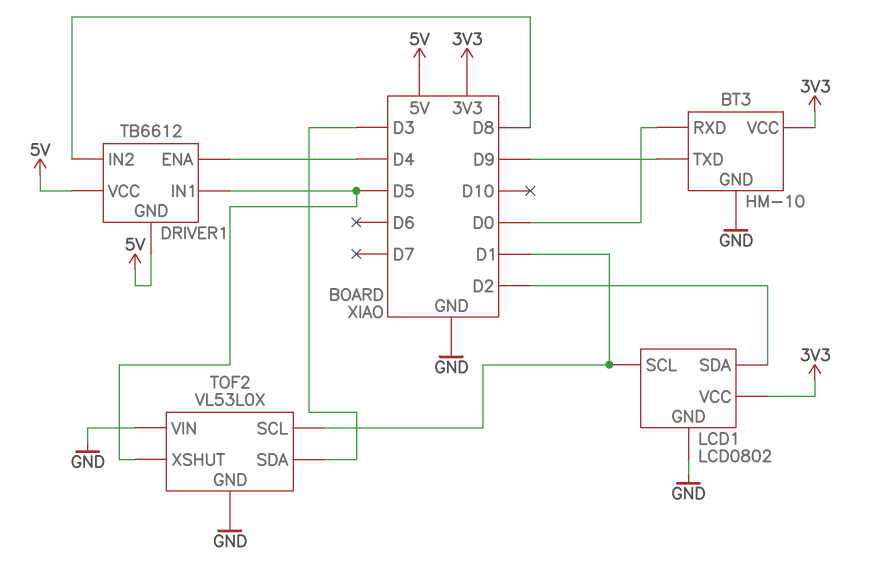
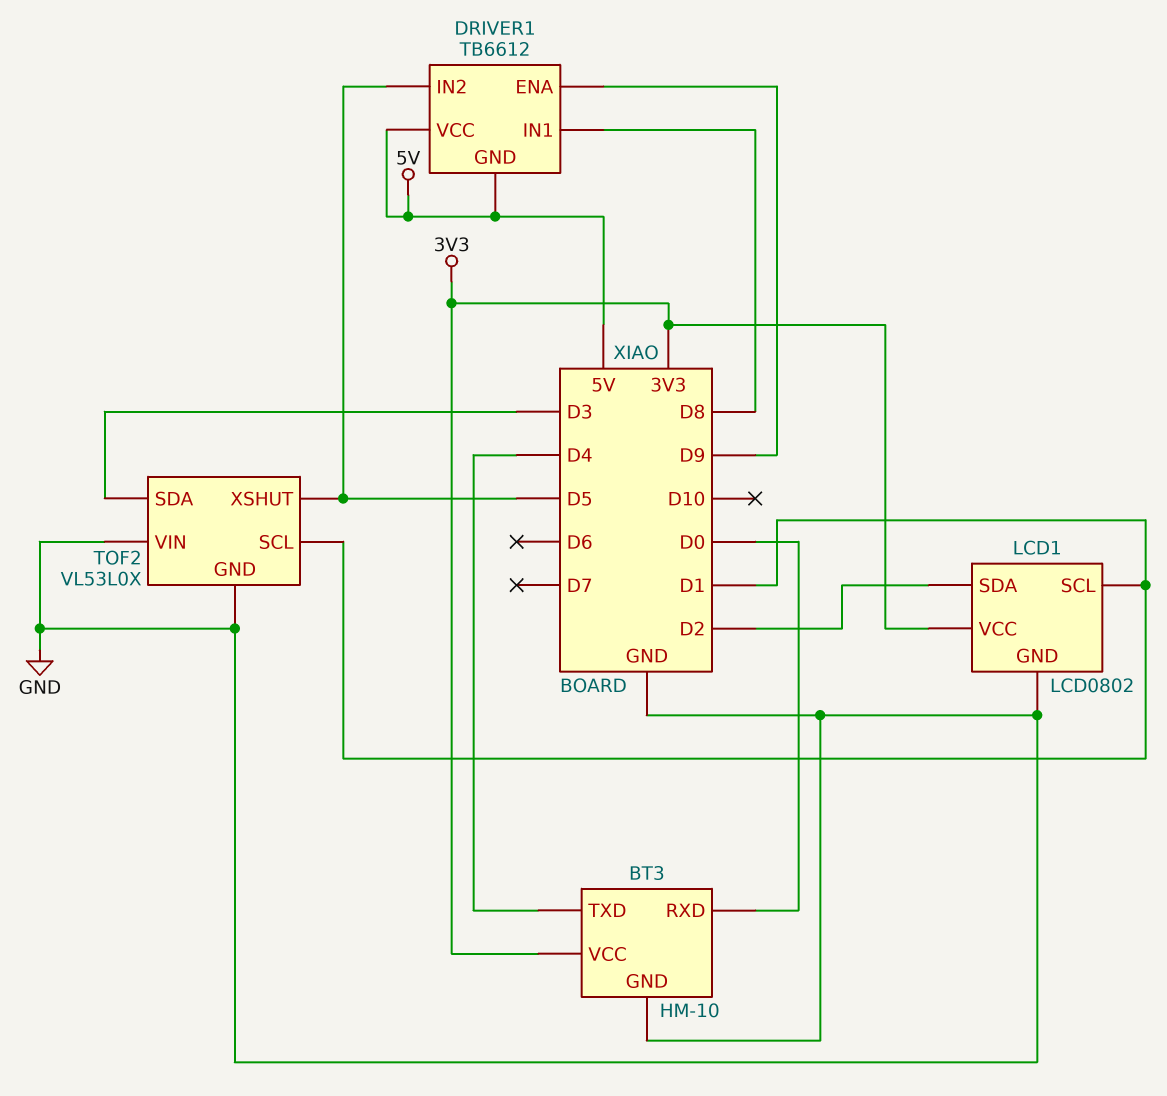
BT3 pin TXD: D9 -> D4
DRIVER1 pin ENA: D4 -> D9
DRIVER1 pin IN1: D5 -> D8
DRIVER1 pin IN2: D8 -> D5

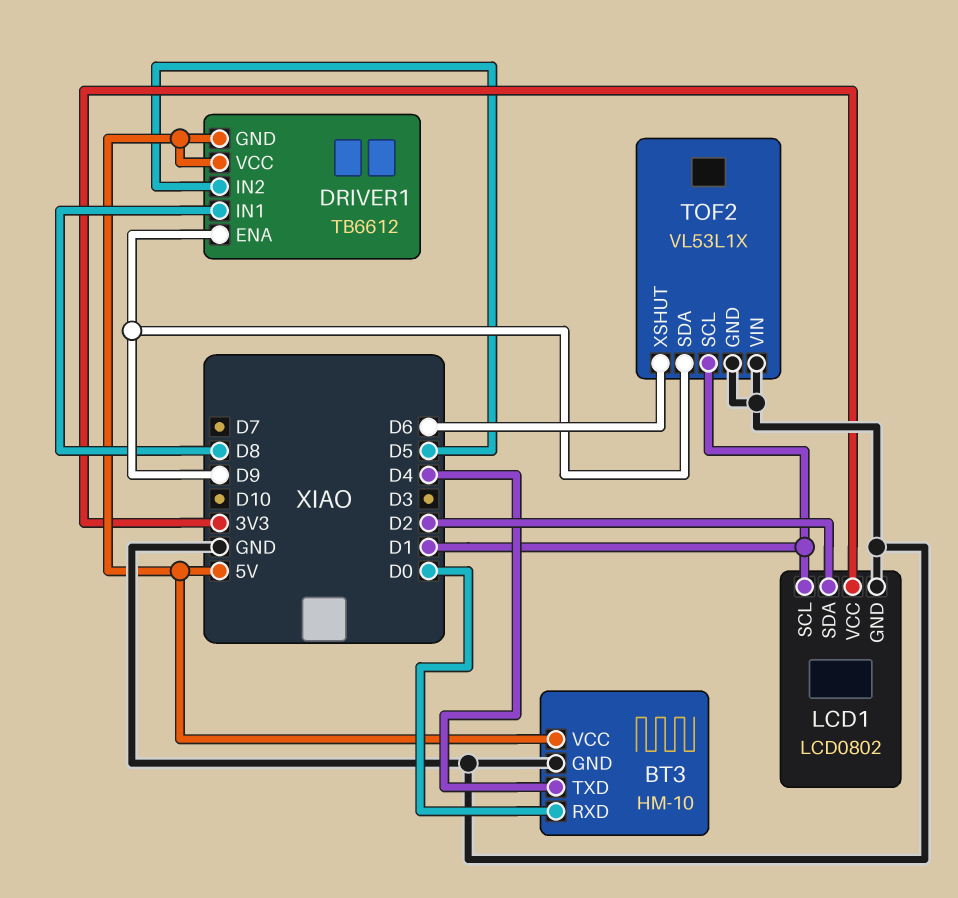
BT3 pin VCC: 3V3 -> 5V
TOF2: VL53L0X -> VL53L1X
TOF2 pin SDA: D3 -> D9
TOF2 pin XSHUT: D5 -> D6

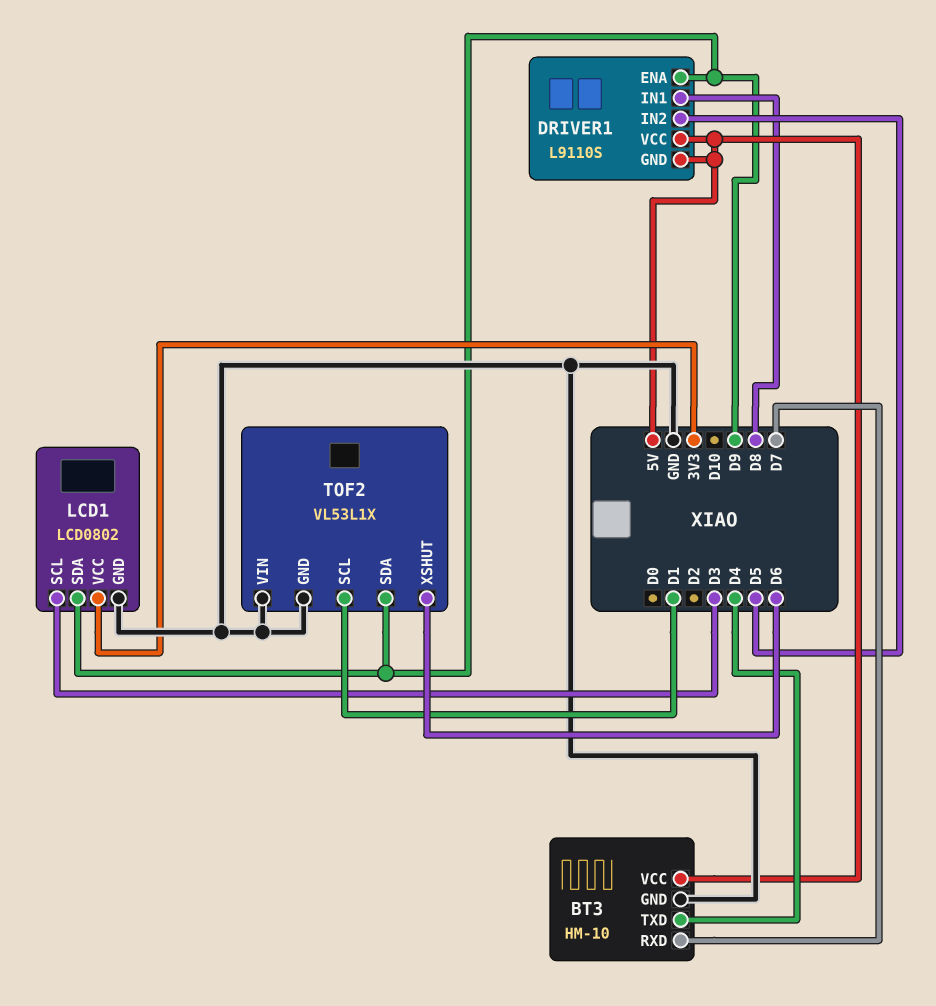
BT3 pin RXD: D0 -> D7
DRIVER1: TB6612 -> L9110S
LCD1 pin SCL: D1 -> D3
LCD1 pin SDA: D2 -> D9

